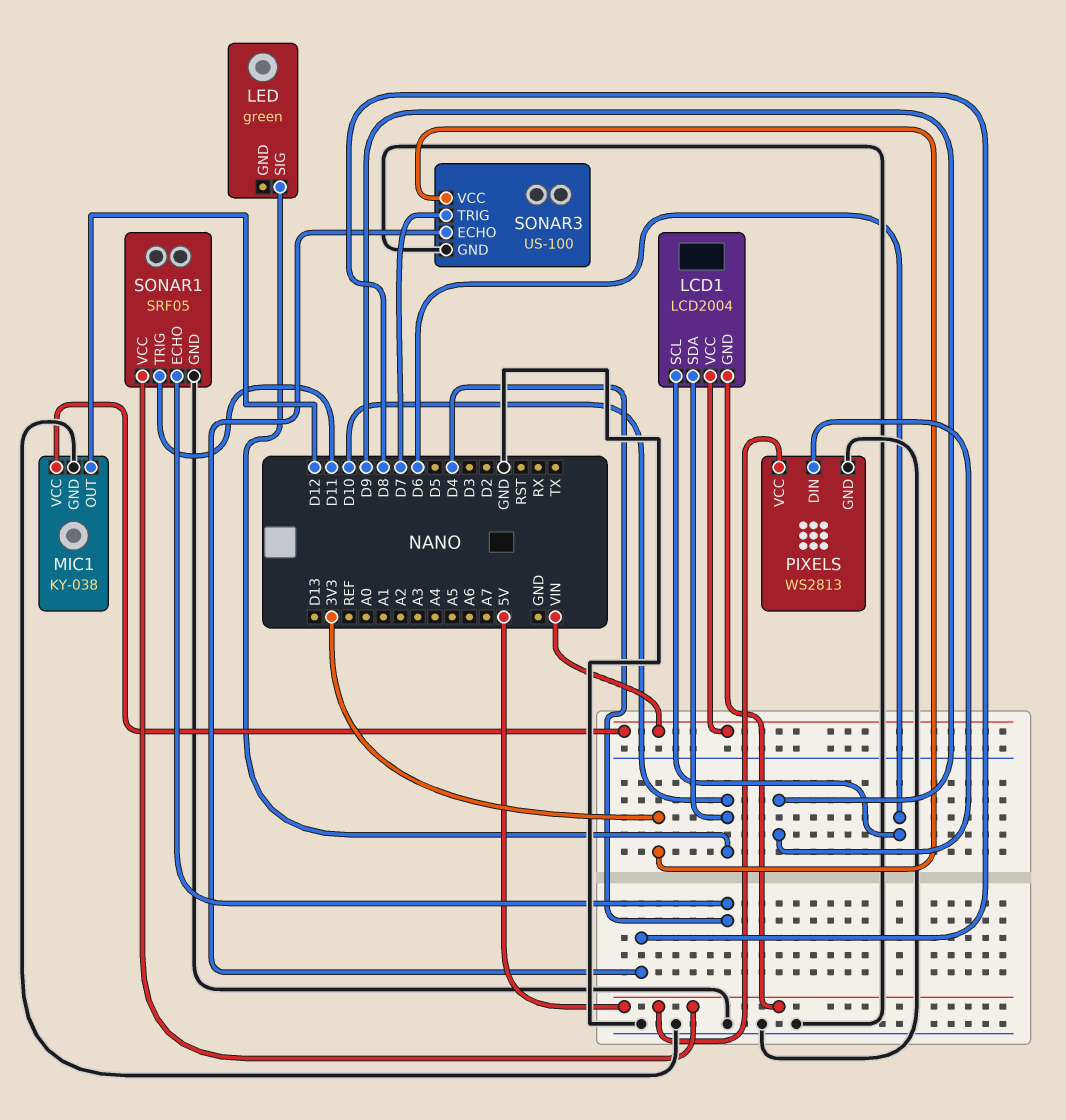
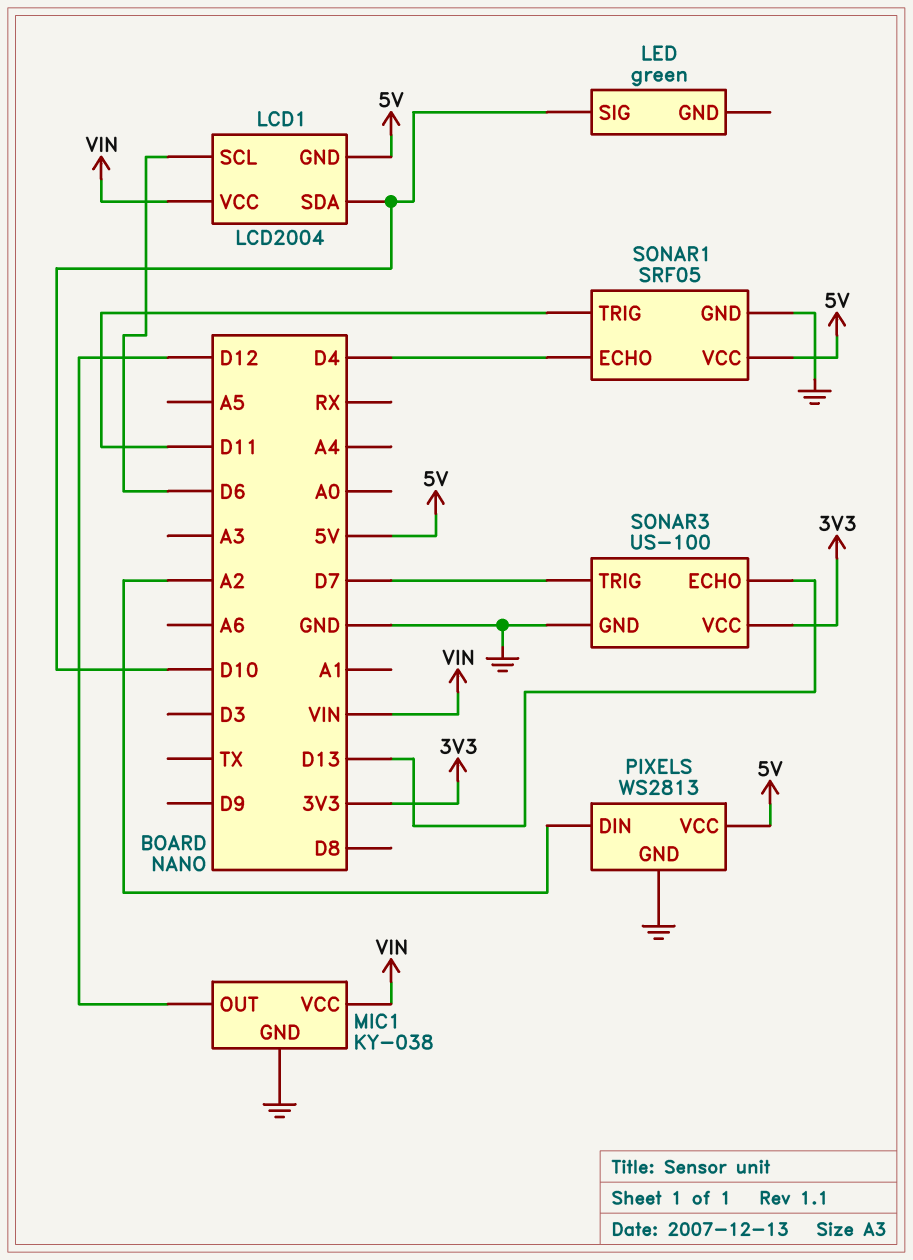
PIXELS pin DIN: D9 -> A2
SONAR3 pin ECHO: D8 -> D13

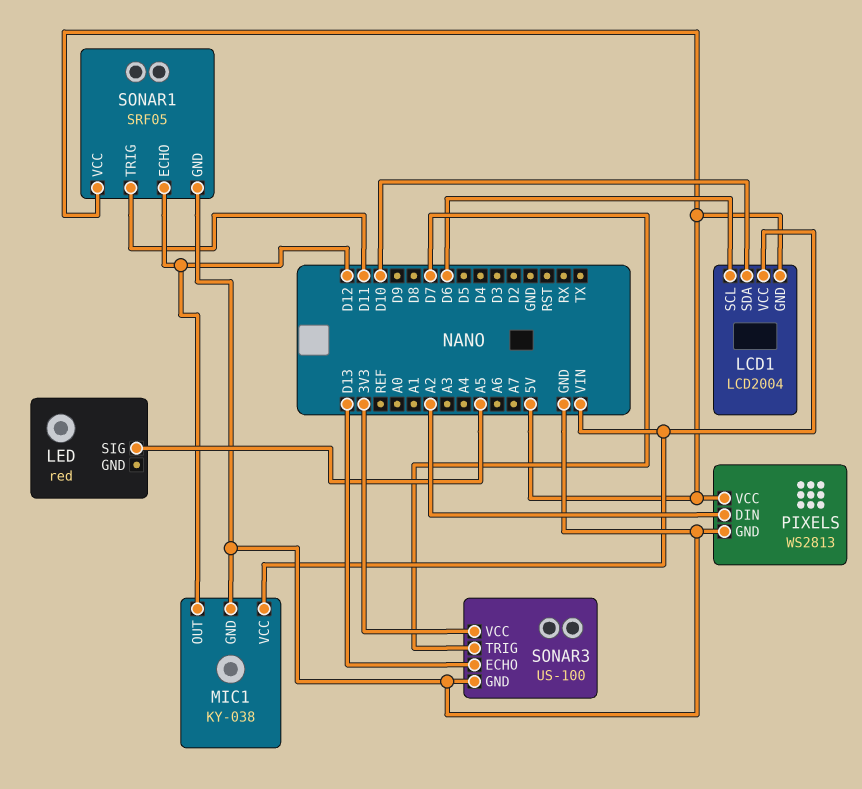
LED: green -> red
LED pin SIG: D10 -> A5
SONAR1 pin ECHO: D4 -> D12

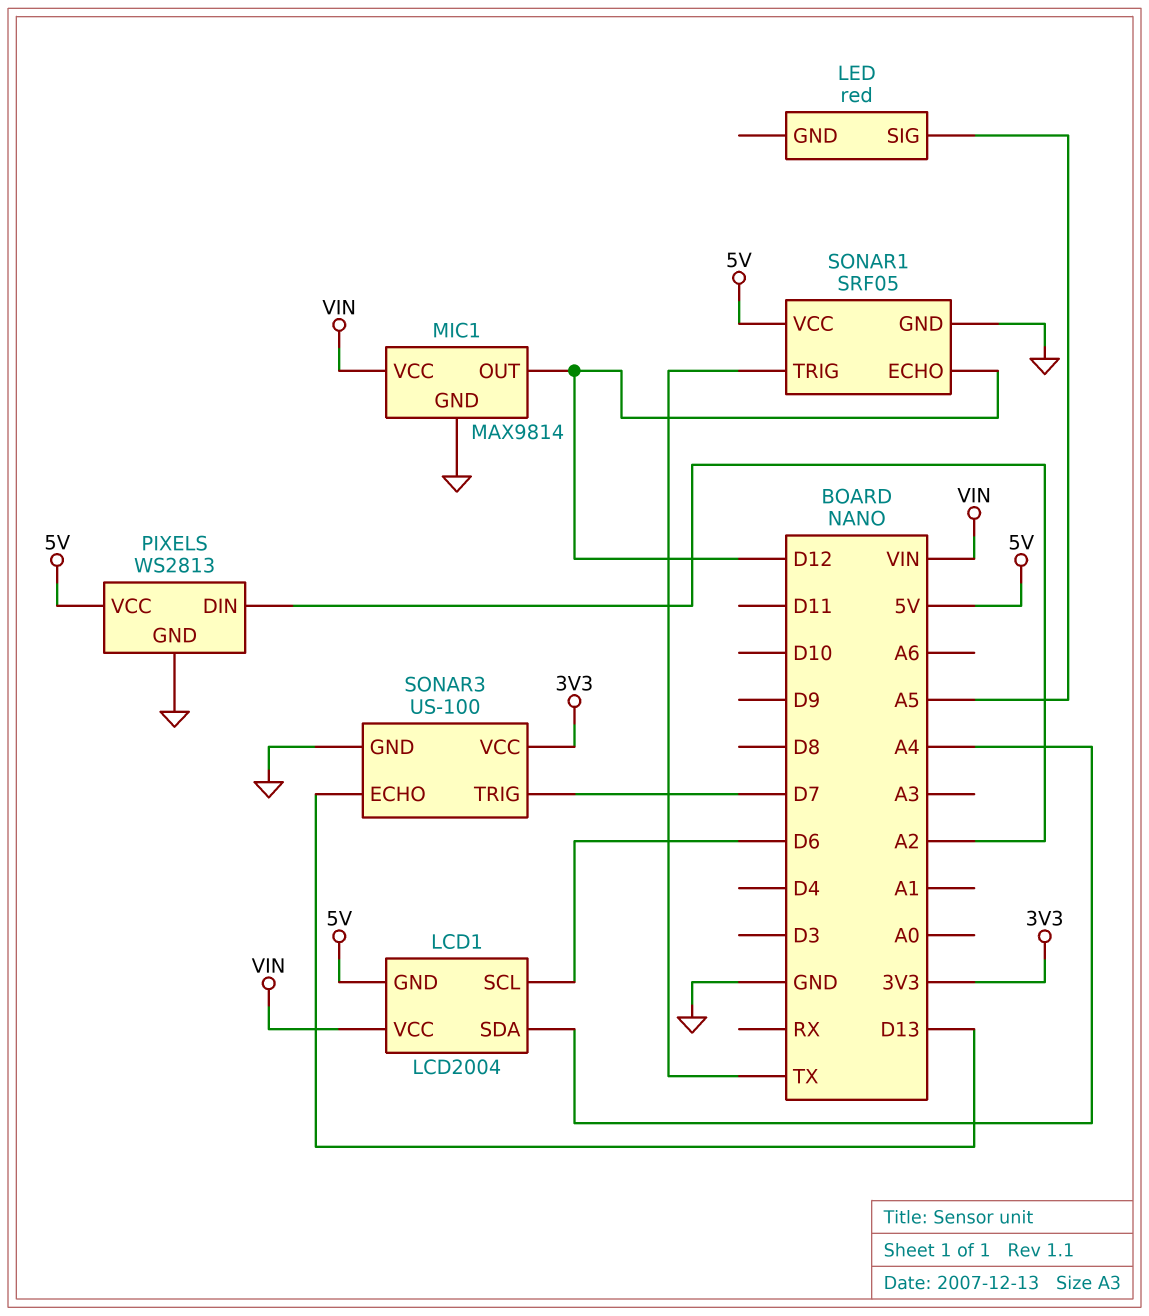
LCD1 pin SDA: D10 -> A4
MIC1: KY-038 -> MAX9814
SONAR1 pin TRIG: D11 -> TX

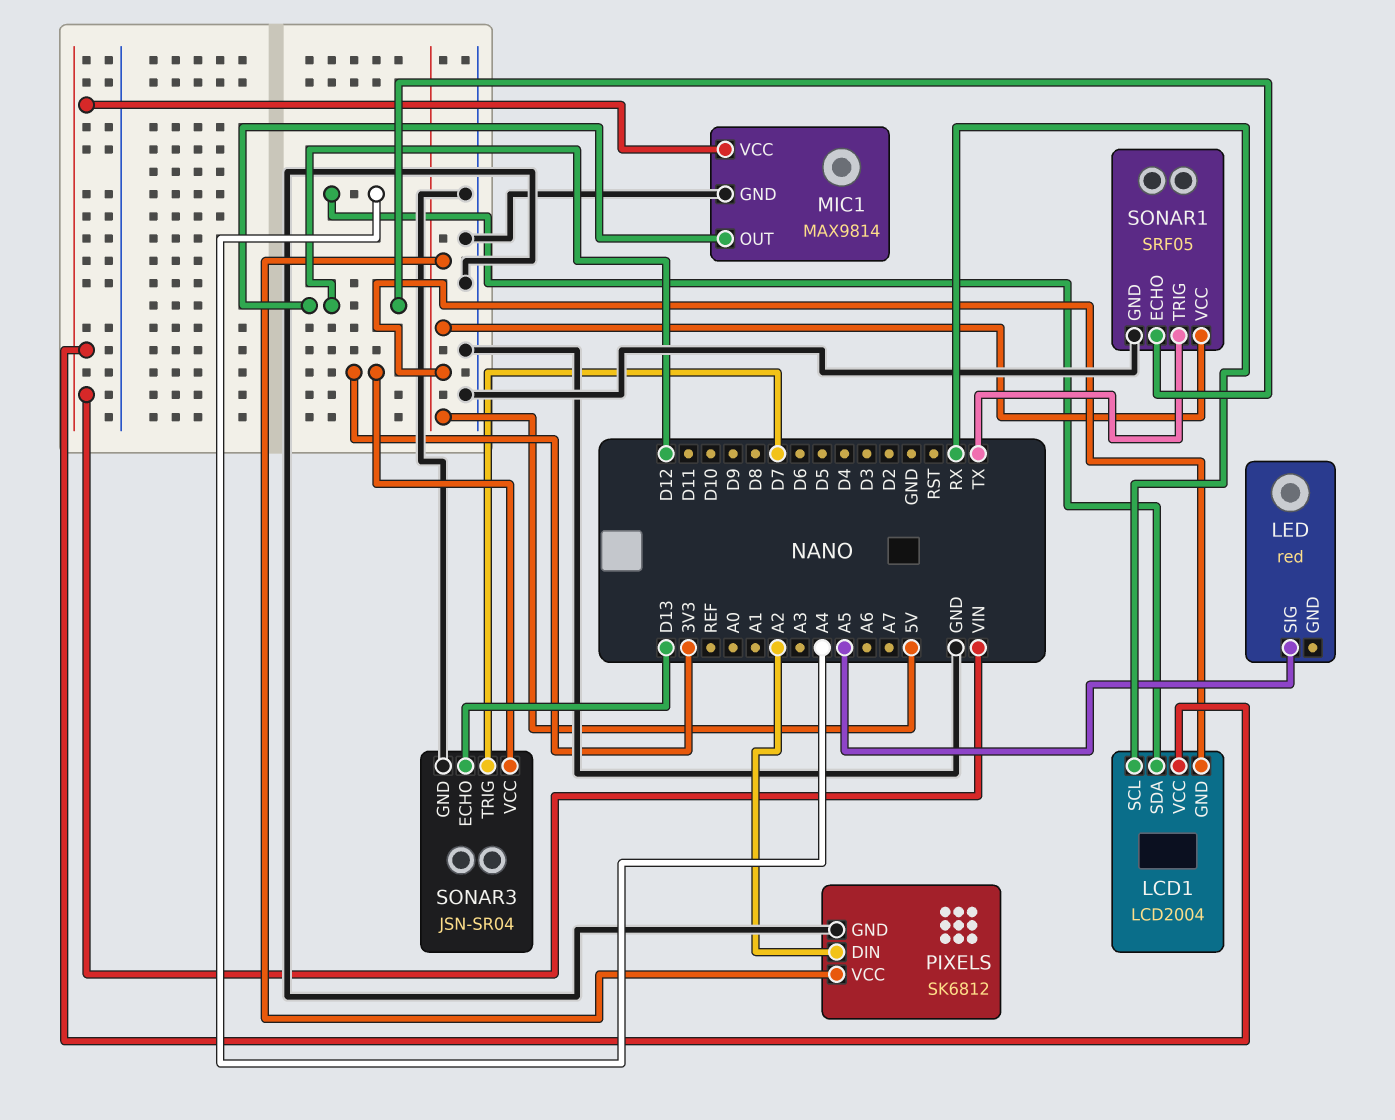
LCD1 pin SCL: D6 -> RX
PIXELS: WS2813 -> SK6812
SONAR3: US-100 -> JSN-SR04

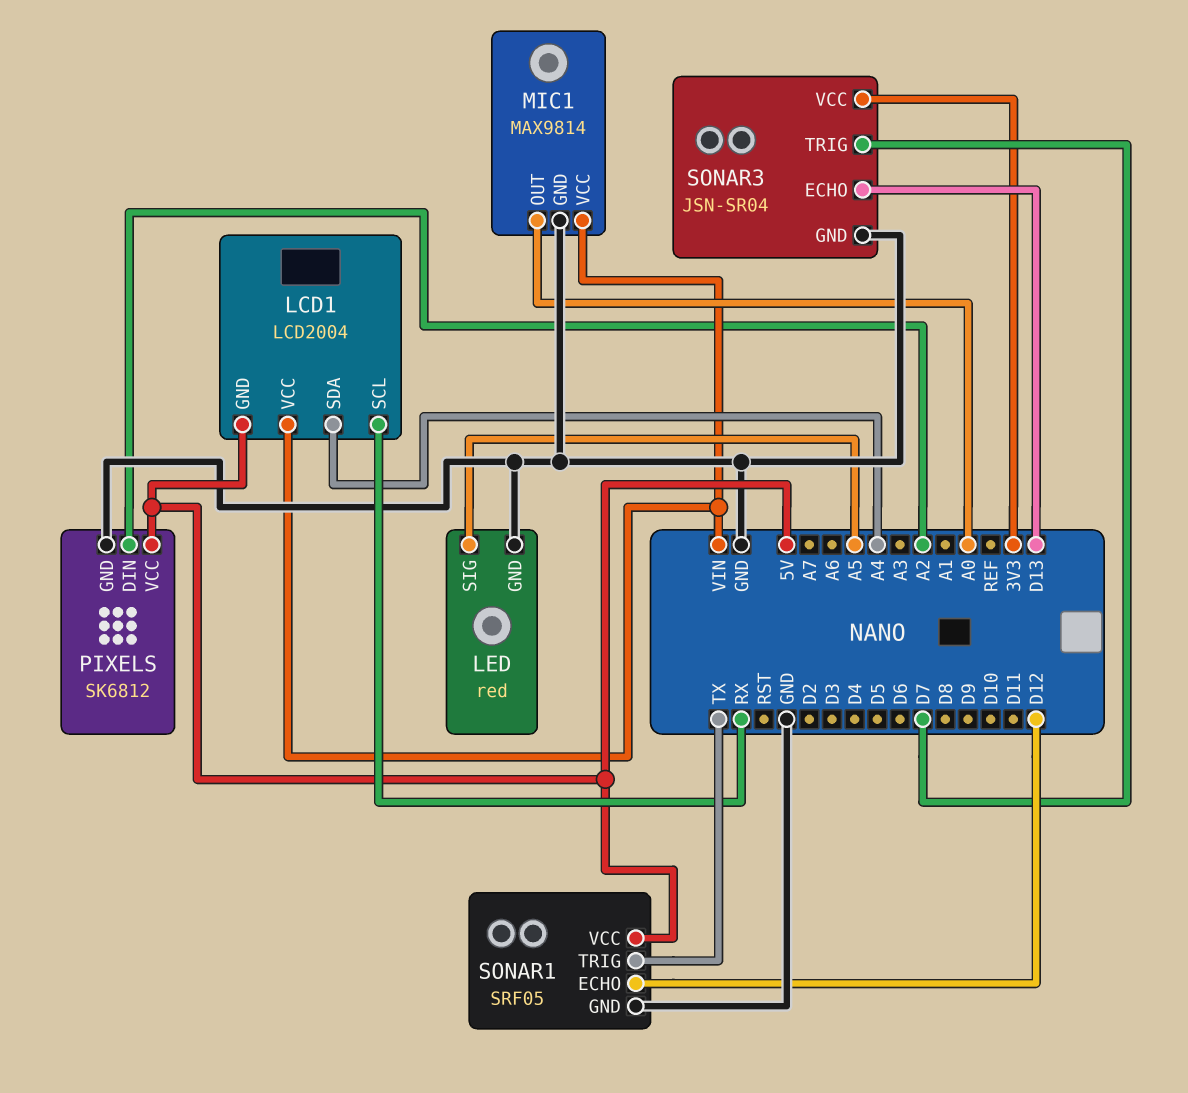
LED pin GND: none -> GND
MIC1 pin OUT: D12 -> A0

